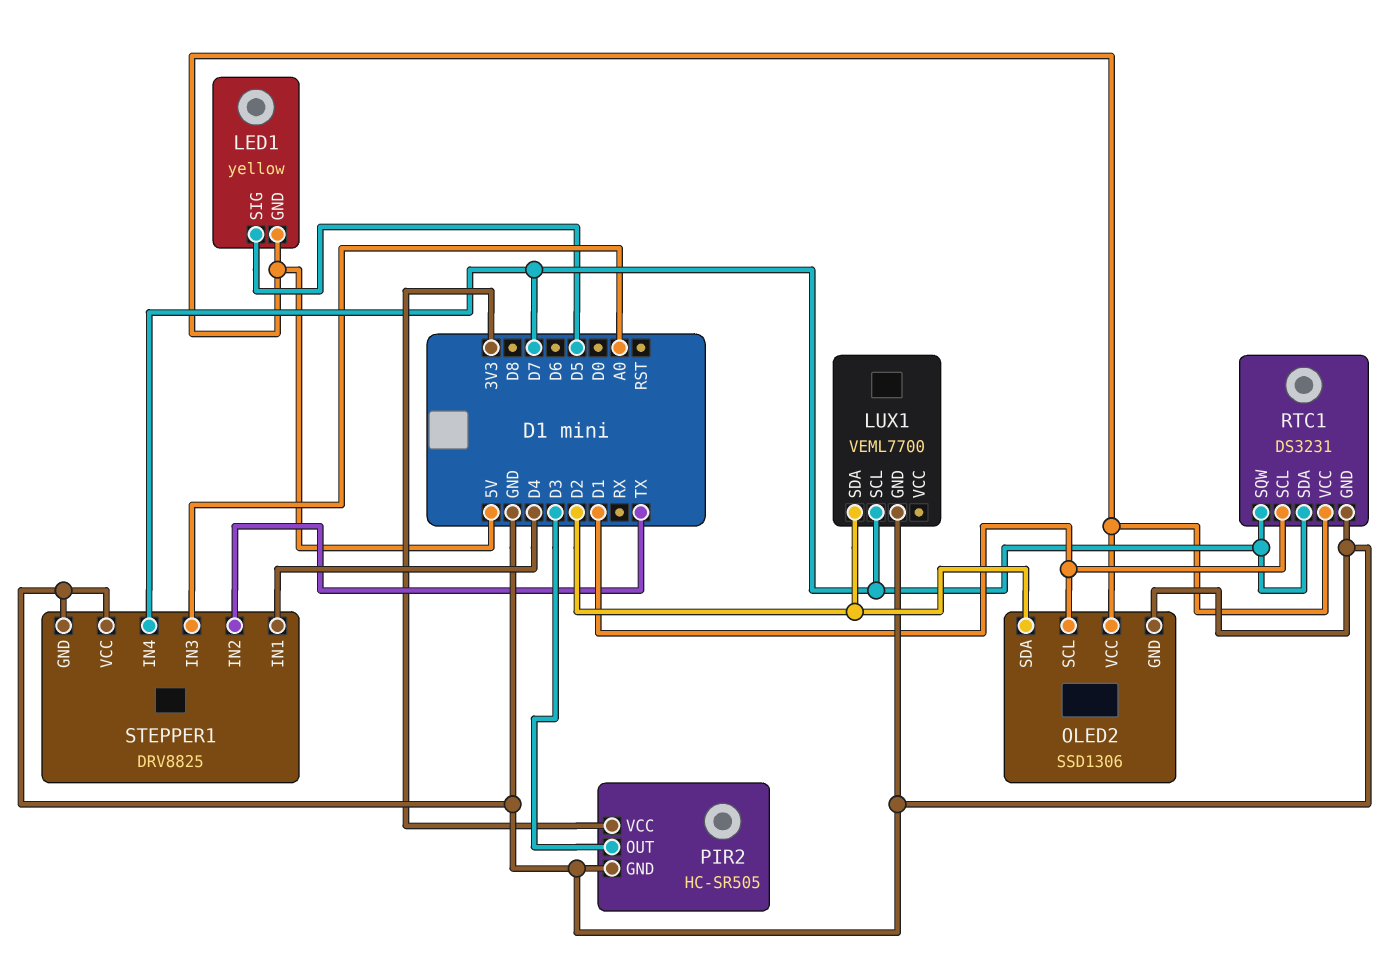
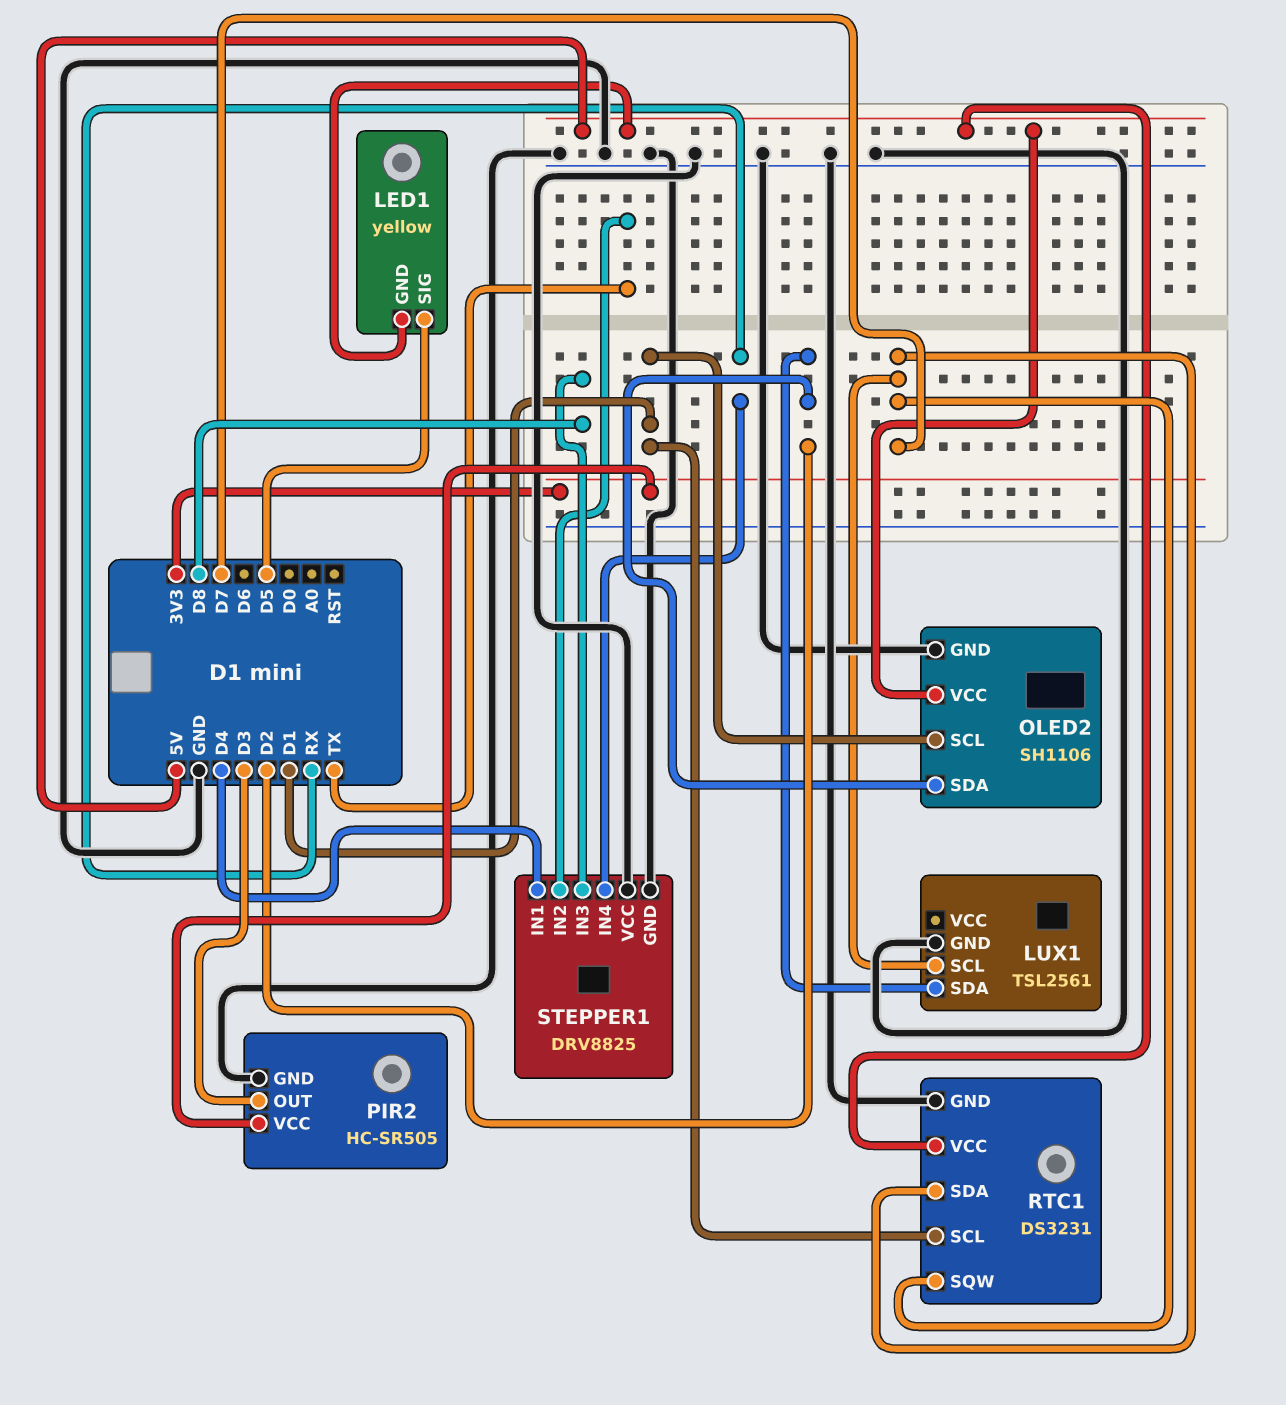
LUX1: VEML7700 -> TSL2561
OLED2: SSD1306 -> SH1106
STEPPER1 pin IN3: A0 -> D8
STEPPER1 pin IN4: D7 -> RX

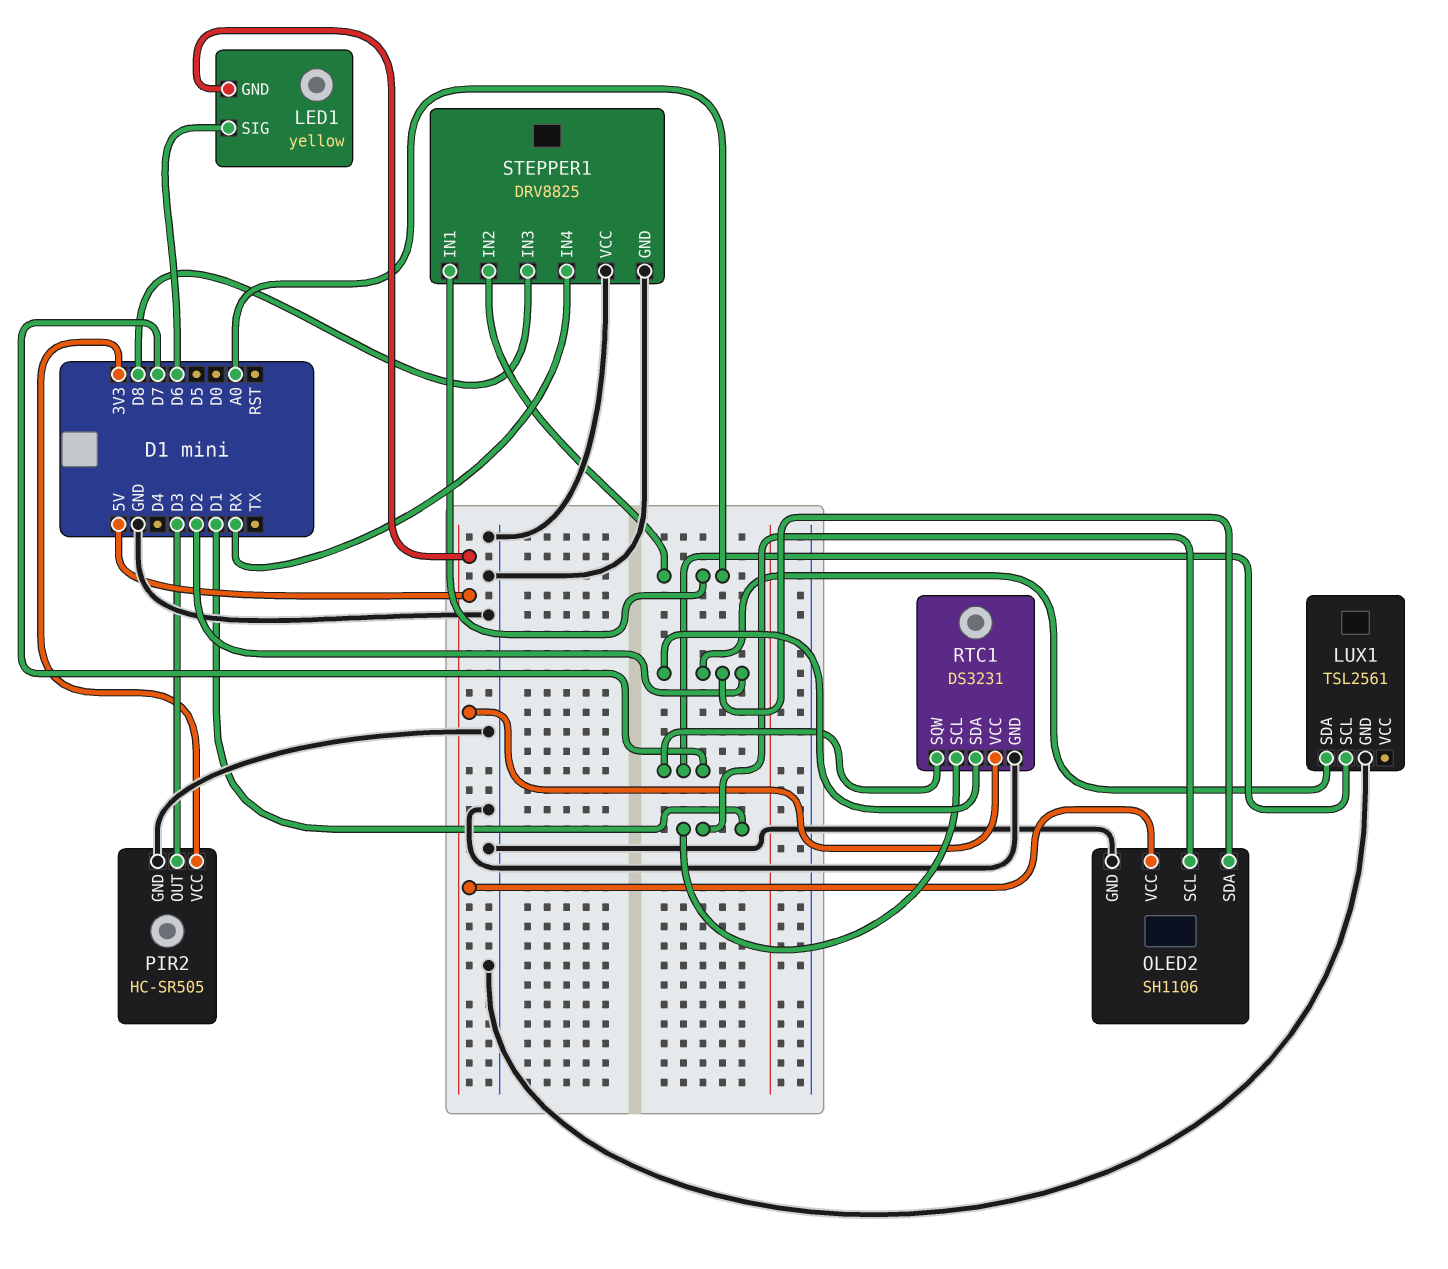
LED1 pin SIG: D5 -> D6
RTC1 pin SDA: D7 -> D2
STEPPER1 pin IN1: D4 -> A0
STEPPER1 pin IN2: TX -> A0

